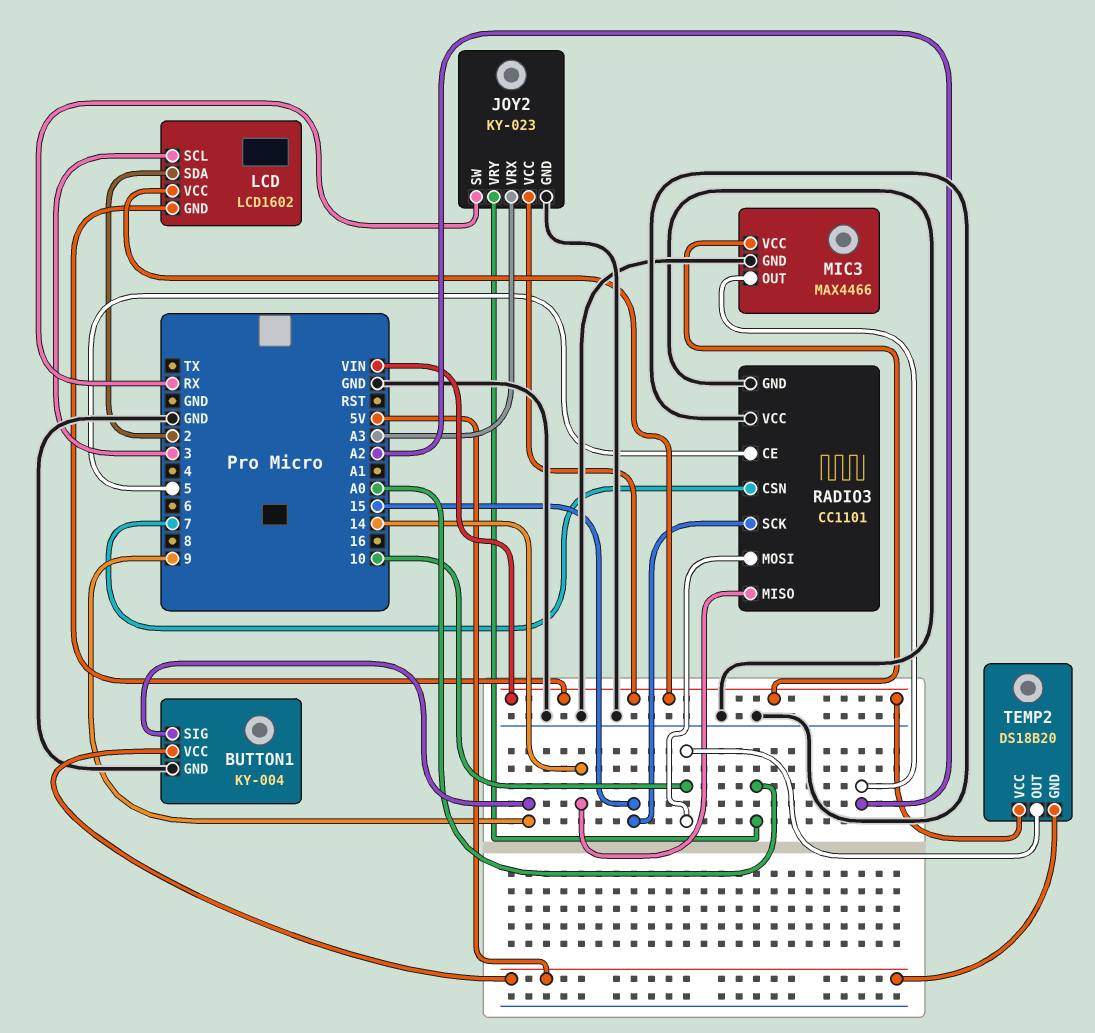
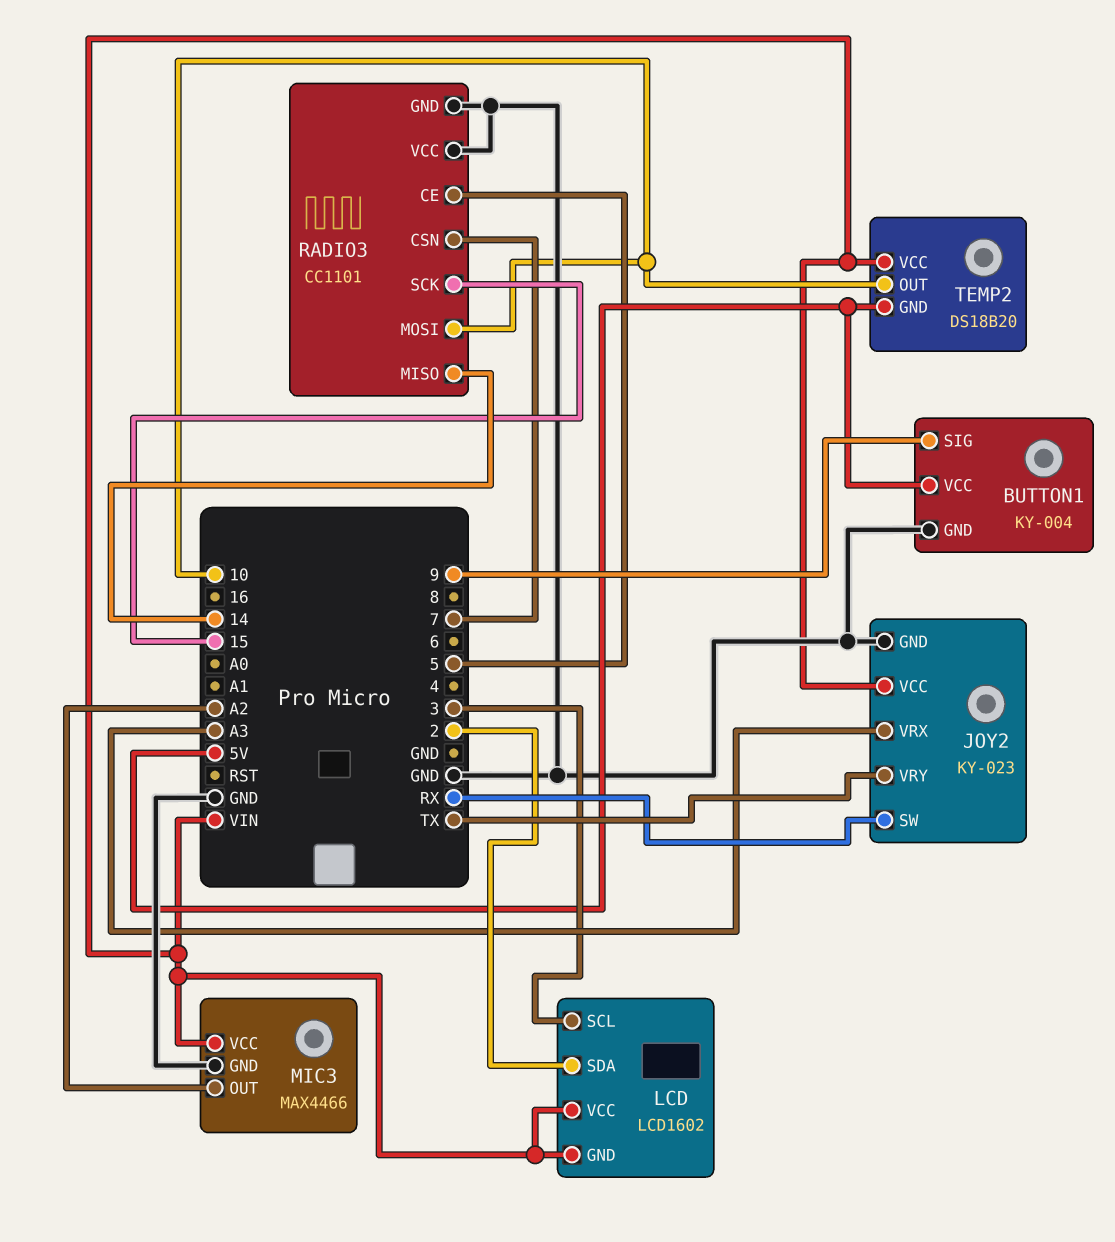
JOY2 pin VRY: A0 -> TX

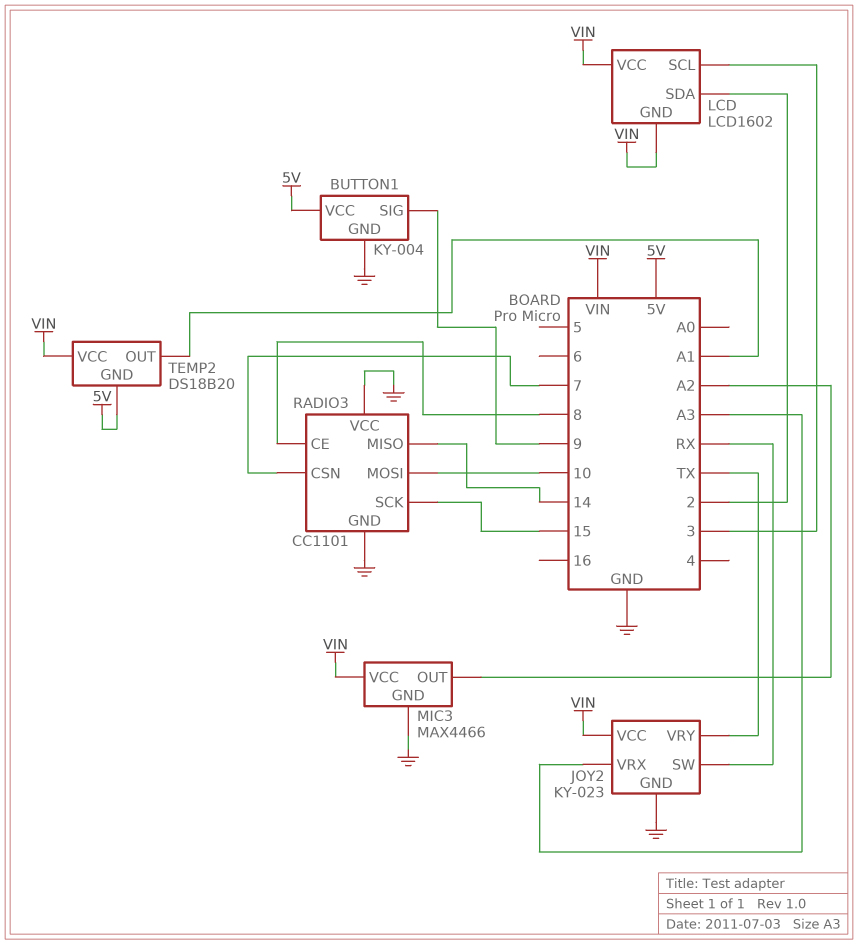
RADIO3 pin CE: 5 -> 8
TEMP2 pin OUT: 10 -> A1

